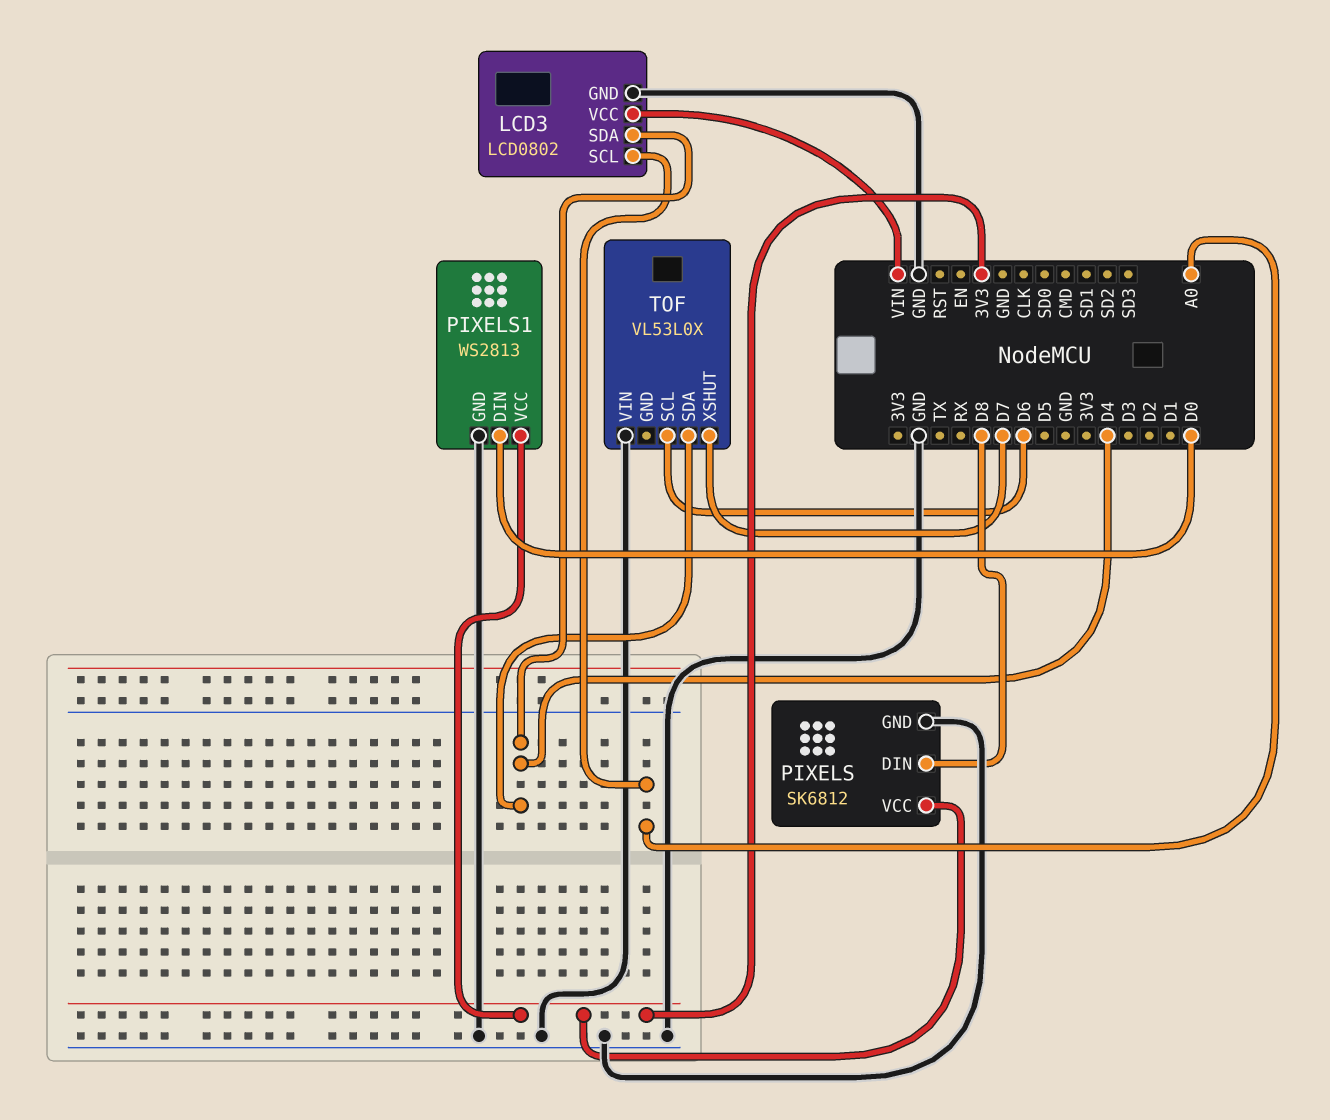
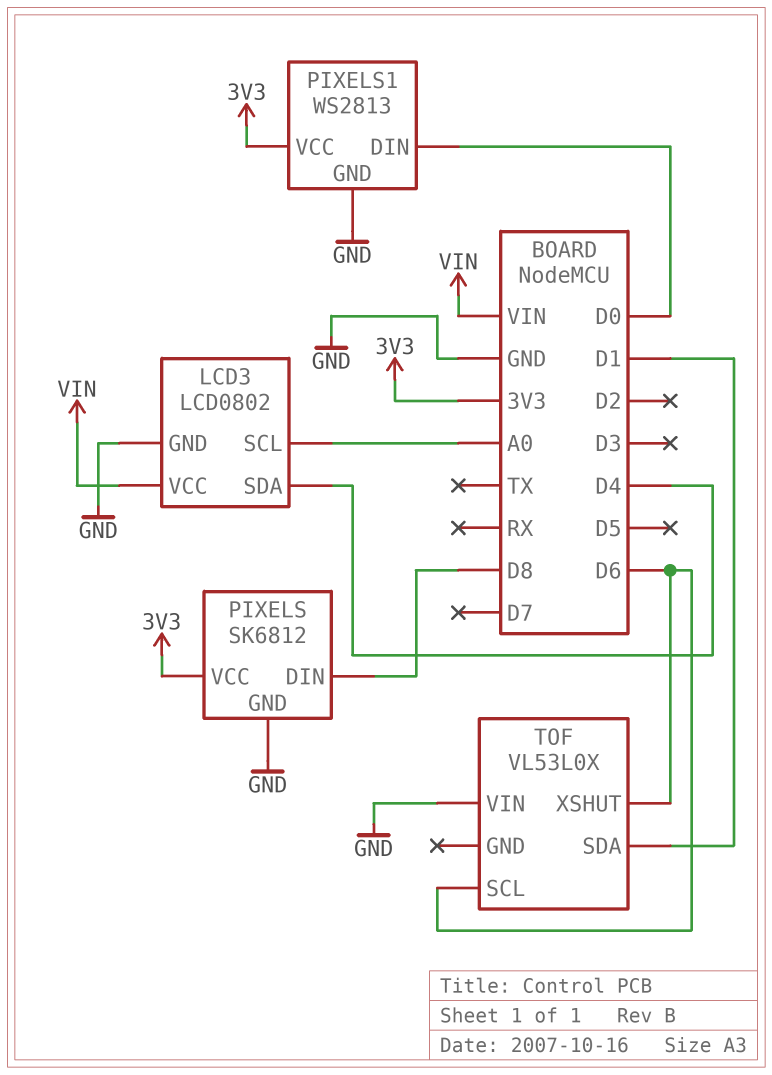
TOF pin SDA: D4 -> D1
TOF pin XSHUT: D7 -> D6

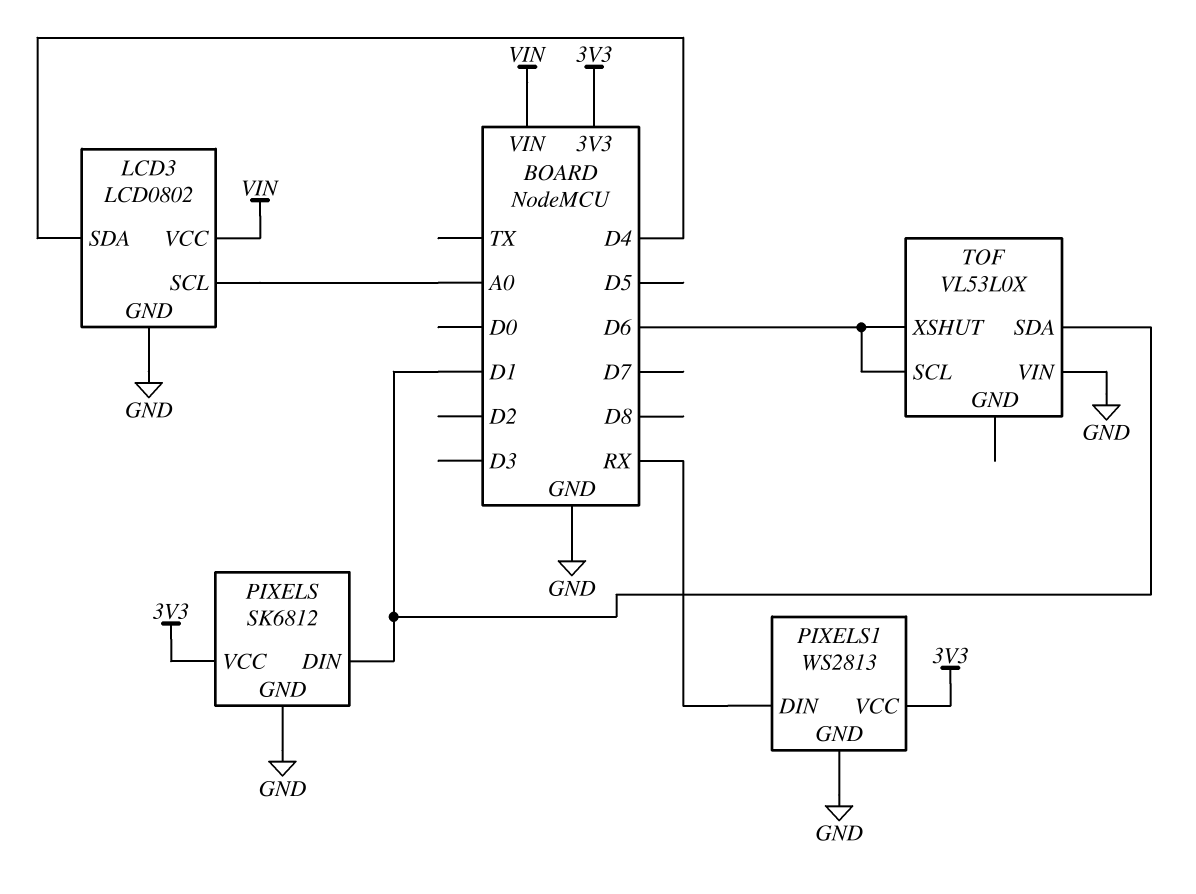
PIXELS pin DIN: D8 -> D1
PIXELS1 pin DIN: D0 -> RX

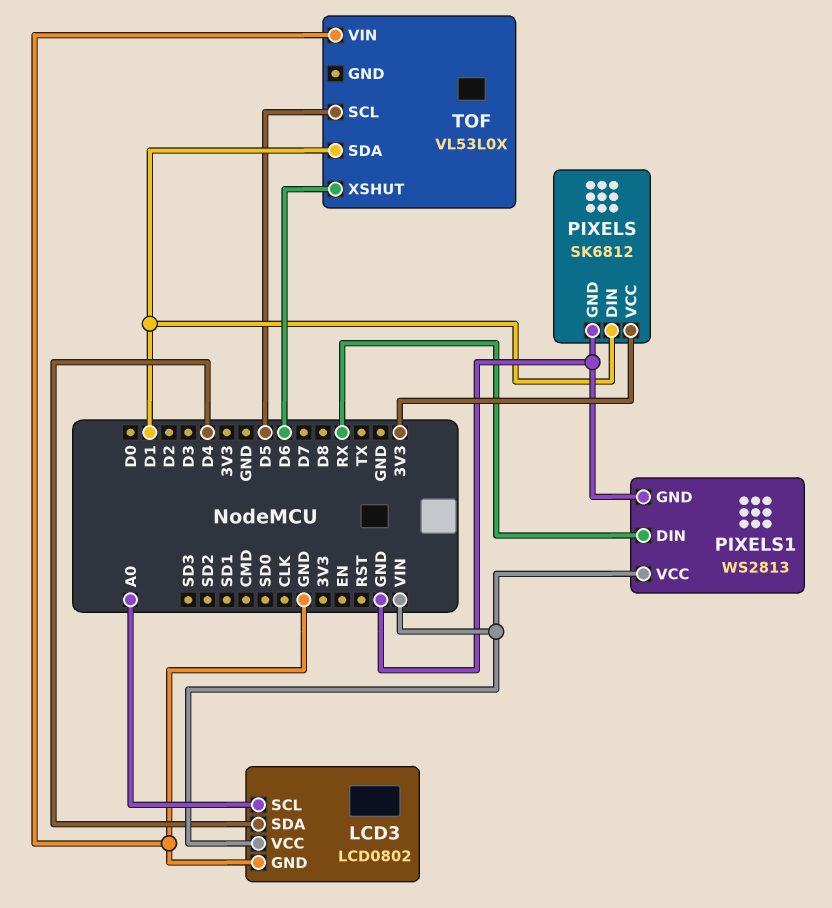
PIXELS1 pin VCC: 3V3 -> VIN
TOF pin SCL: D6 -> D5

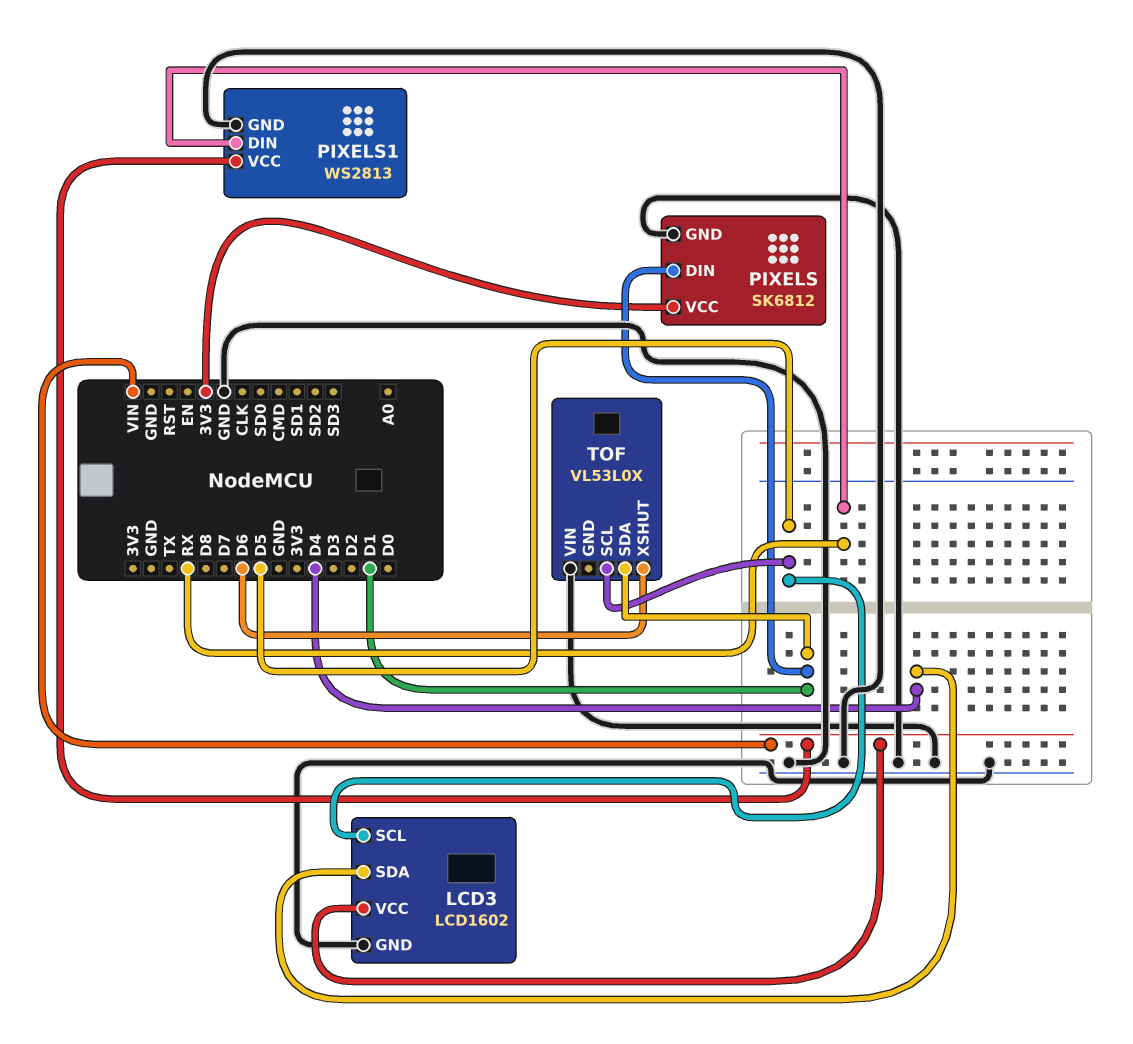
LCD3: LCD0802 -> LCD1602
LCD3 pin SCL: A0 -> D5

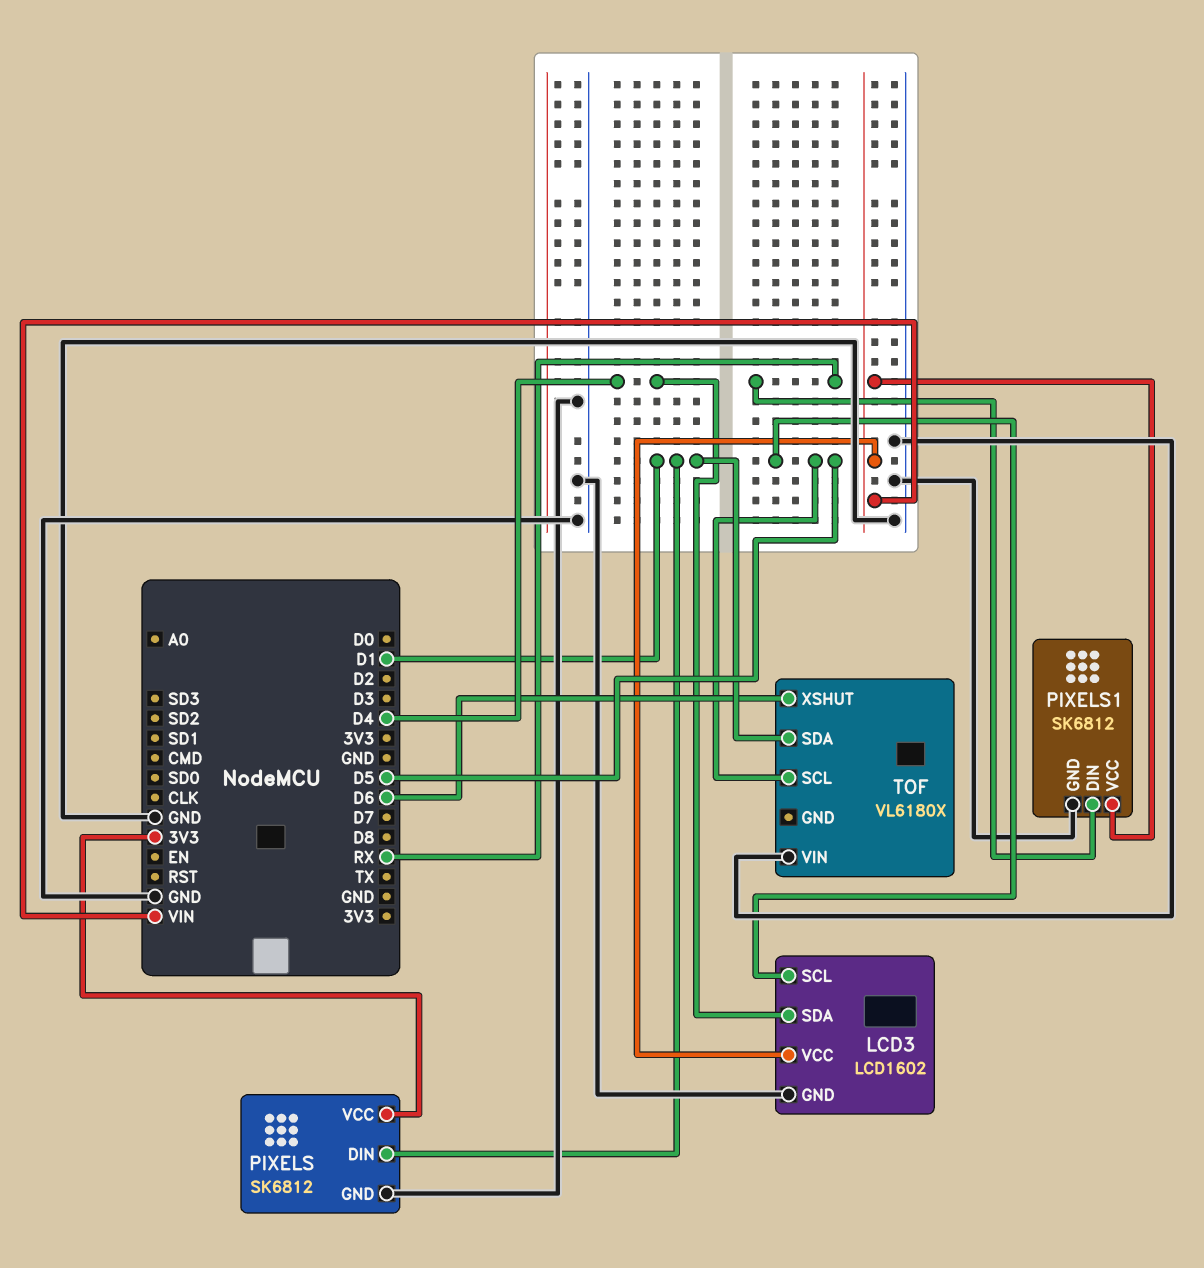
PIXELS1: WS2813 -> SK6812
TOF: VL53L0X -> VL6180X

